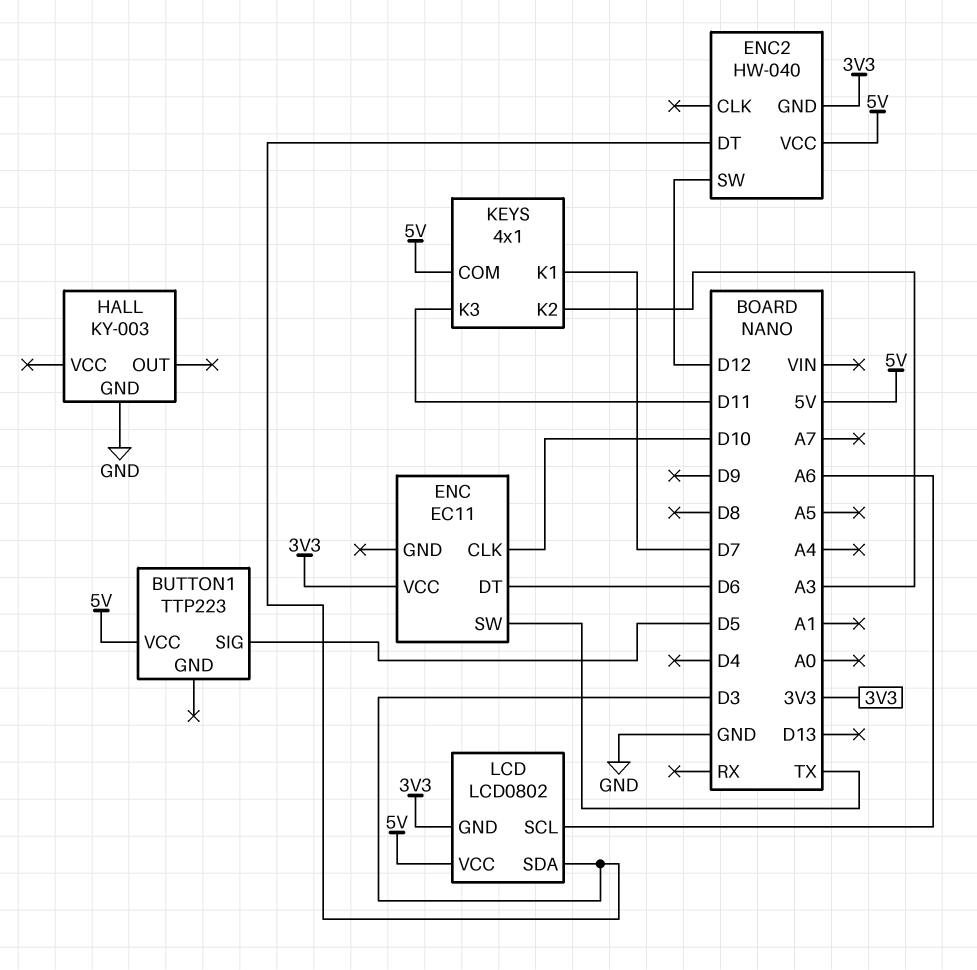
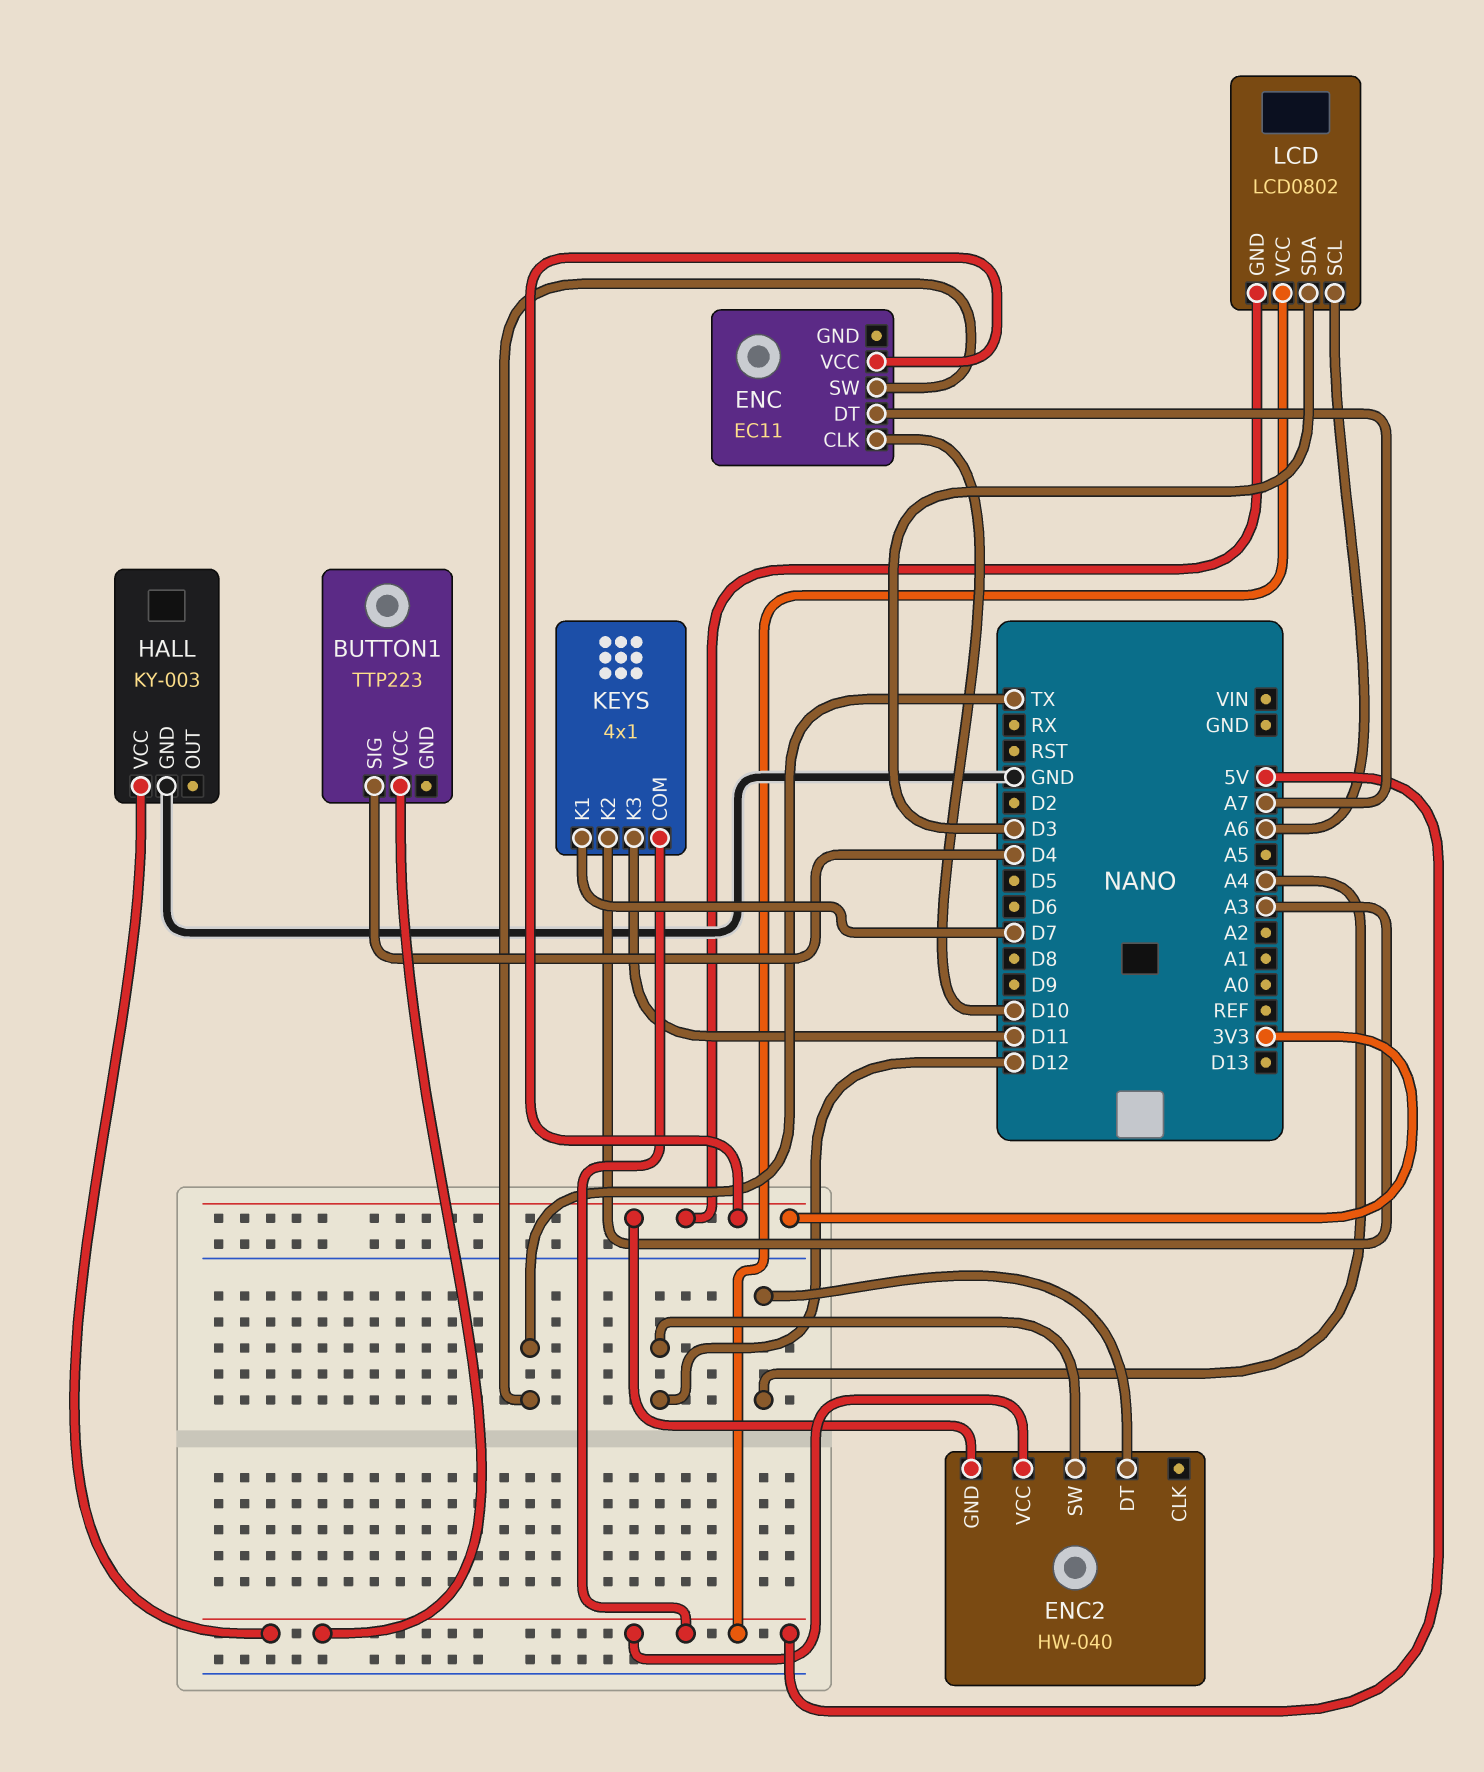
BUTTON1 pin SIG: D5 -> D4
ENC pin DT: D6 -> A7
ENC2 pin DT: D3 -> A4
HALL pin VCC: none -> 5V

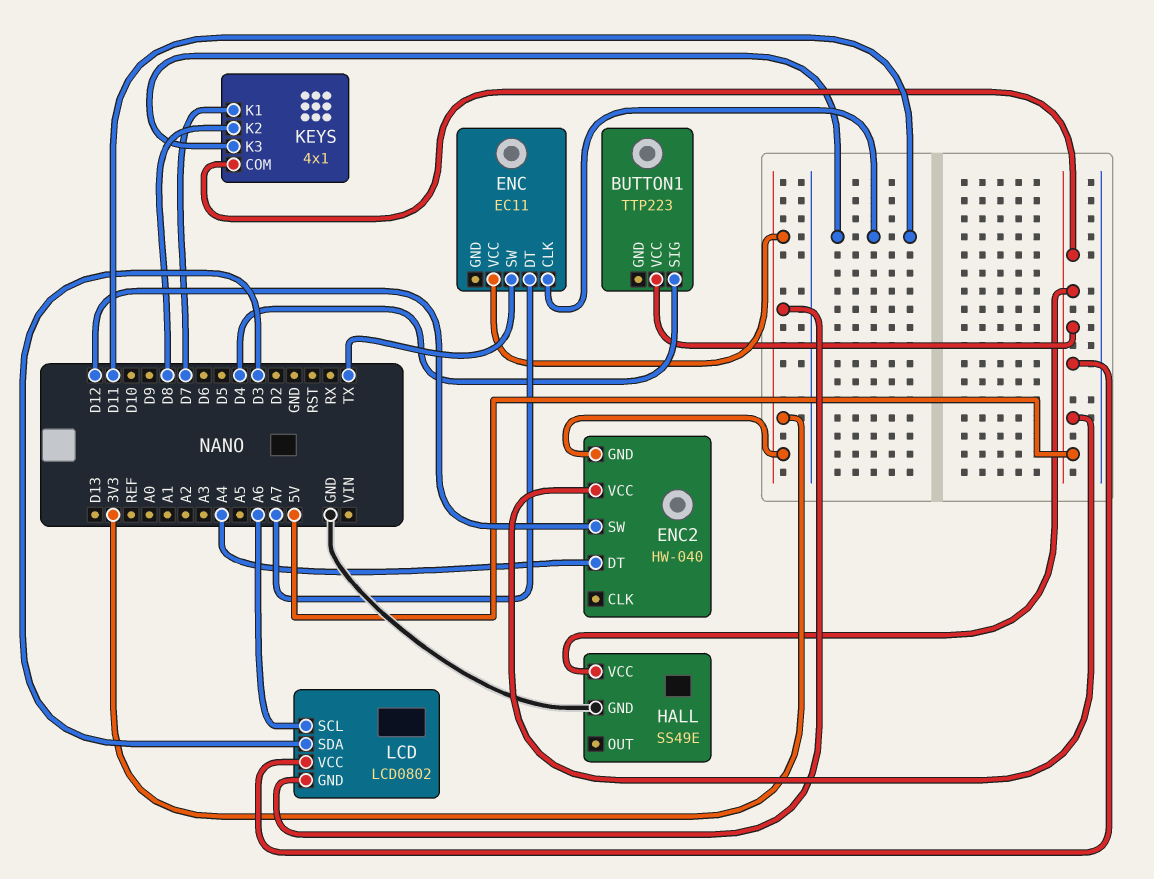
ENC pin CLK: D10 -> D11
HALL: KY-003 -> SS49E
KEYS pin K2: A3 -> D8

